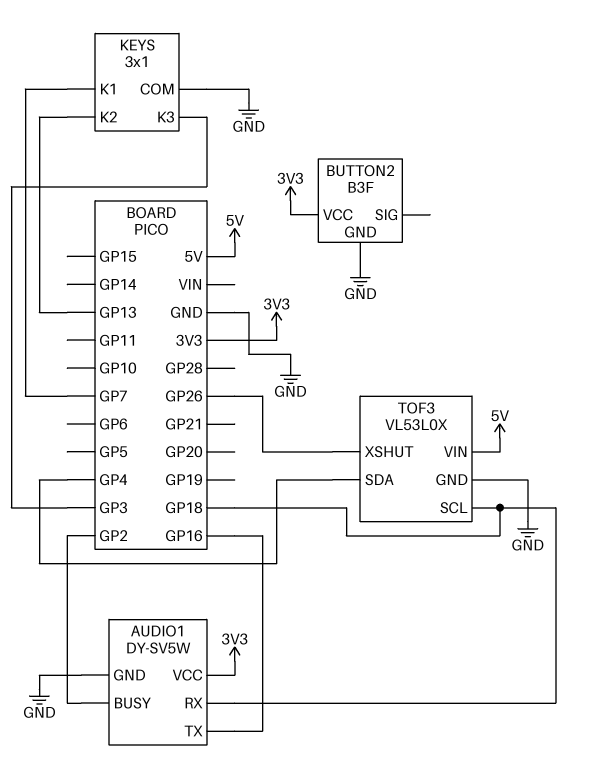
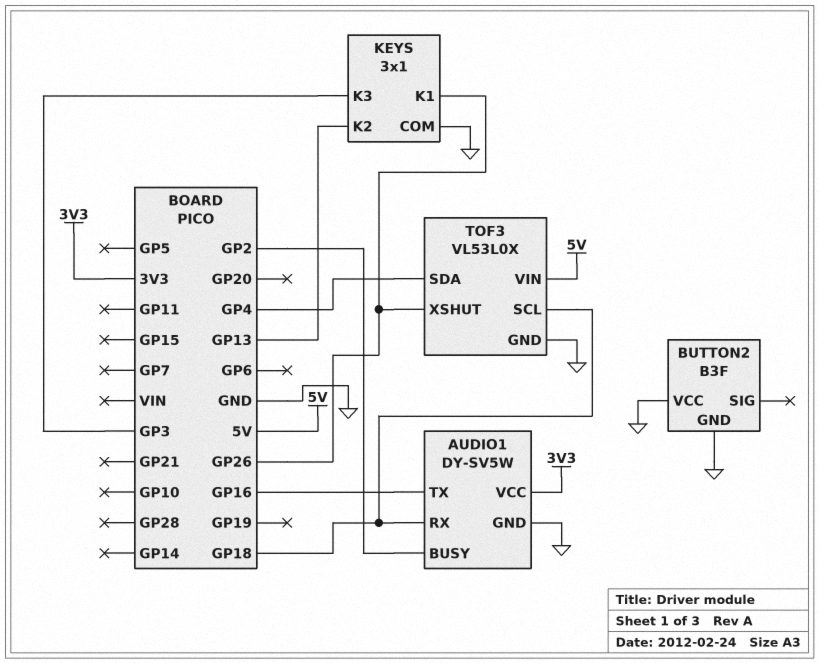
BUTTON2 pin VCC: 3V3 -> GND
KEYS pin K1: GP7 -> GP26

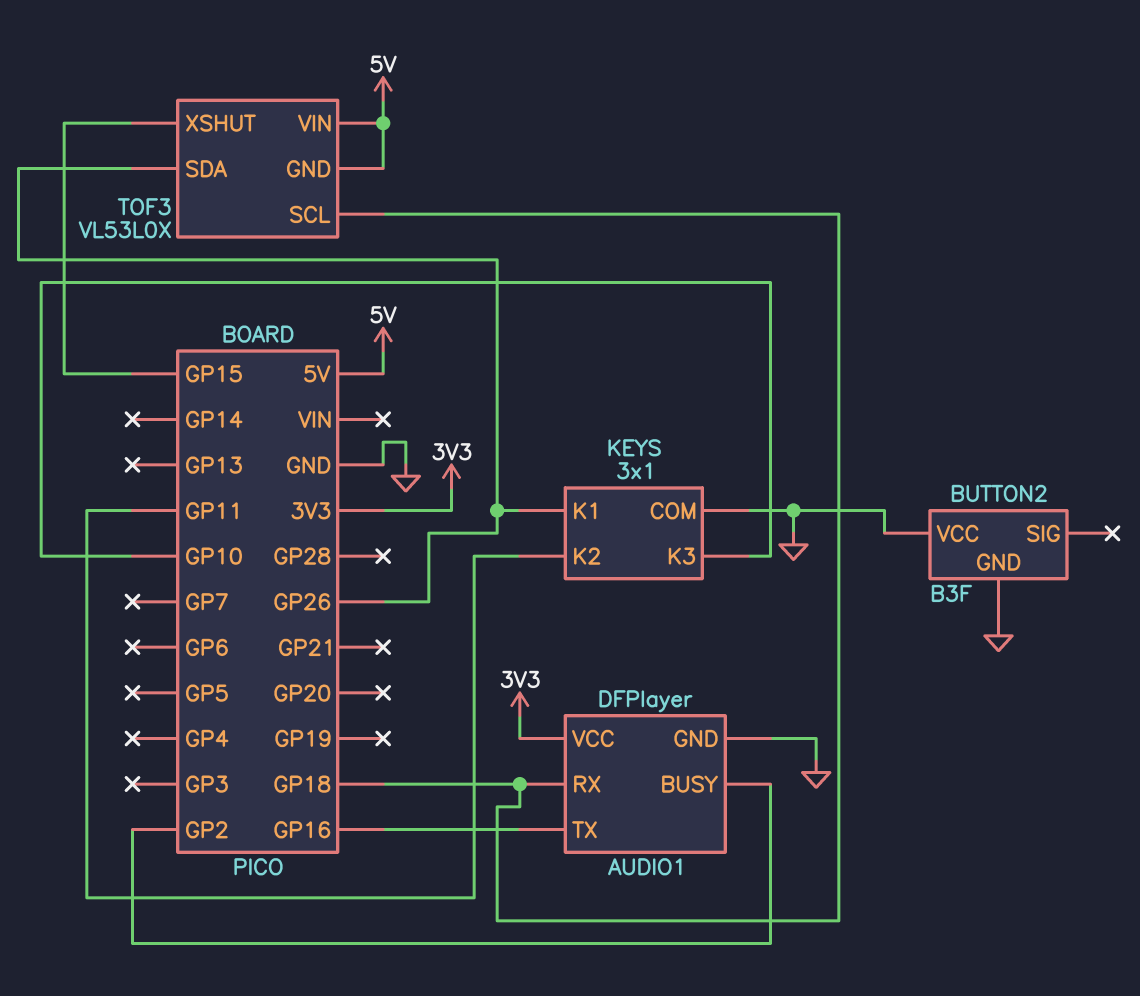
AUDIO1: DY-SV5W -> DFPlayer
KEYS pin K2: GP13 -> GP11
KEYS pin K3: GP3 -> GP10
TOF3 pin GND: GND -> 5V
TOF3 pin SDA: GP4 -> GP26
TOF3 pin XSHUT: GP26 -> GP15

